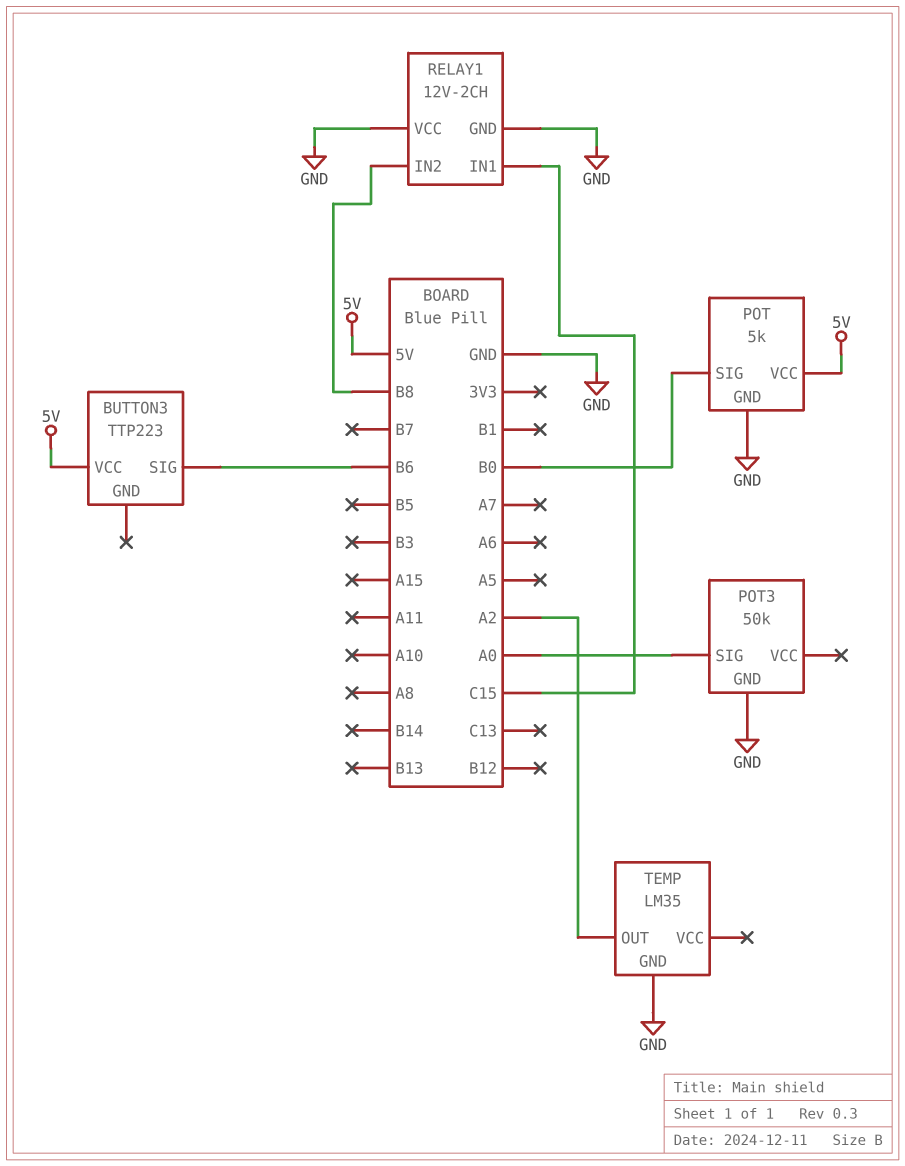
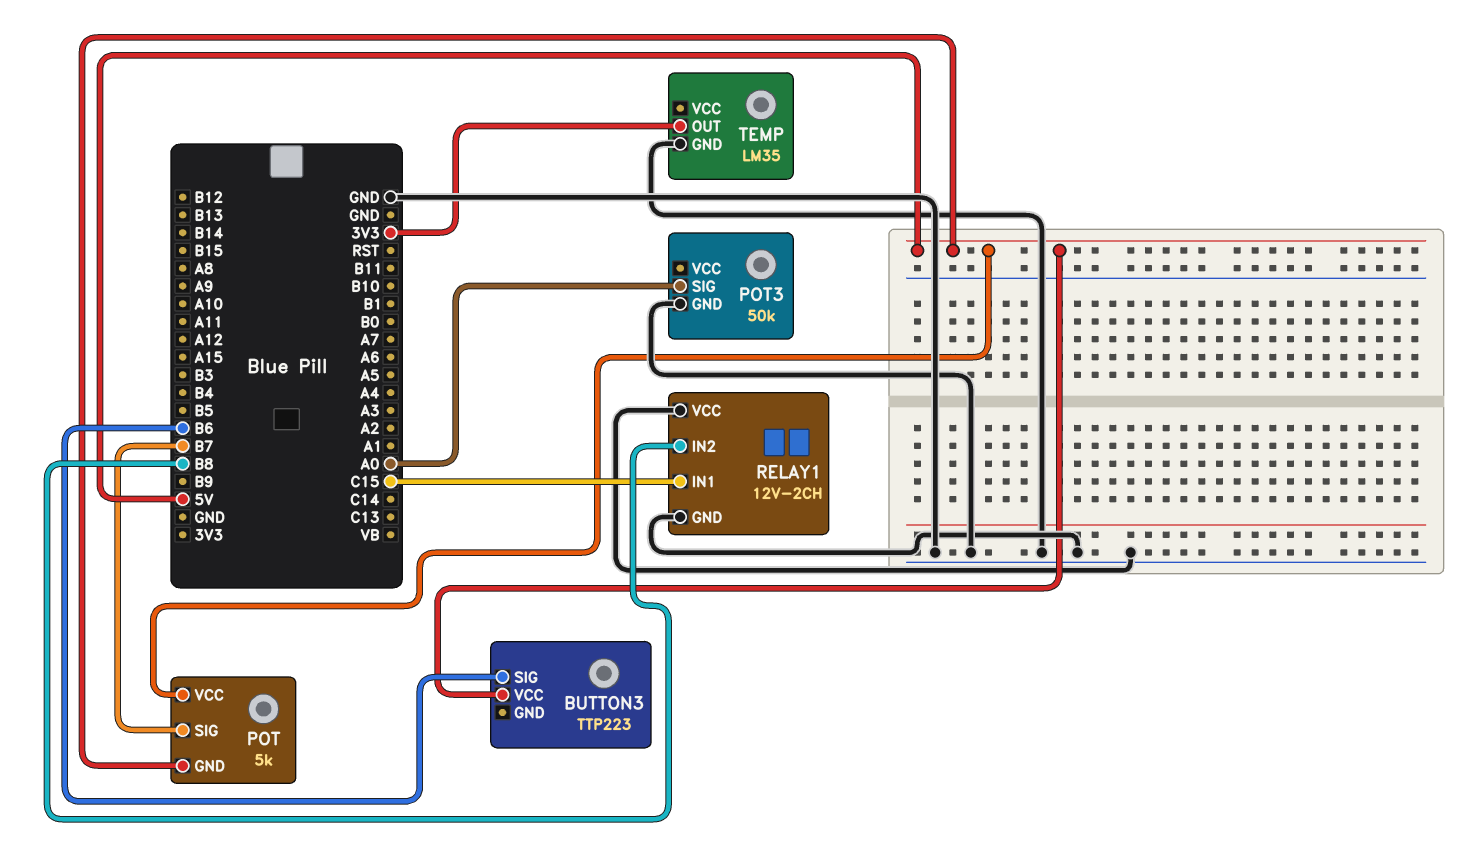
POT pin GND: GND -> 5V
POT pin SIG: B0 -> B7
TEMP pin OUT: A2 -> 3V3

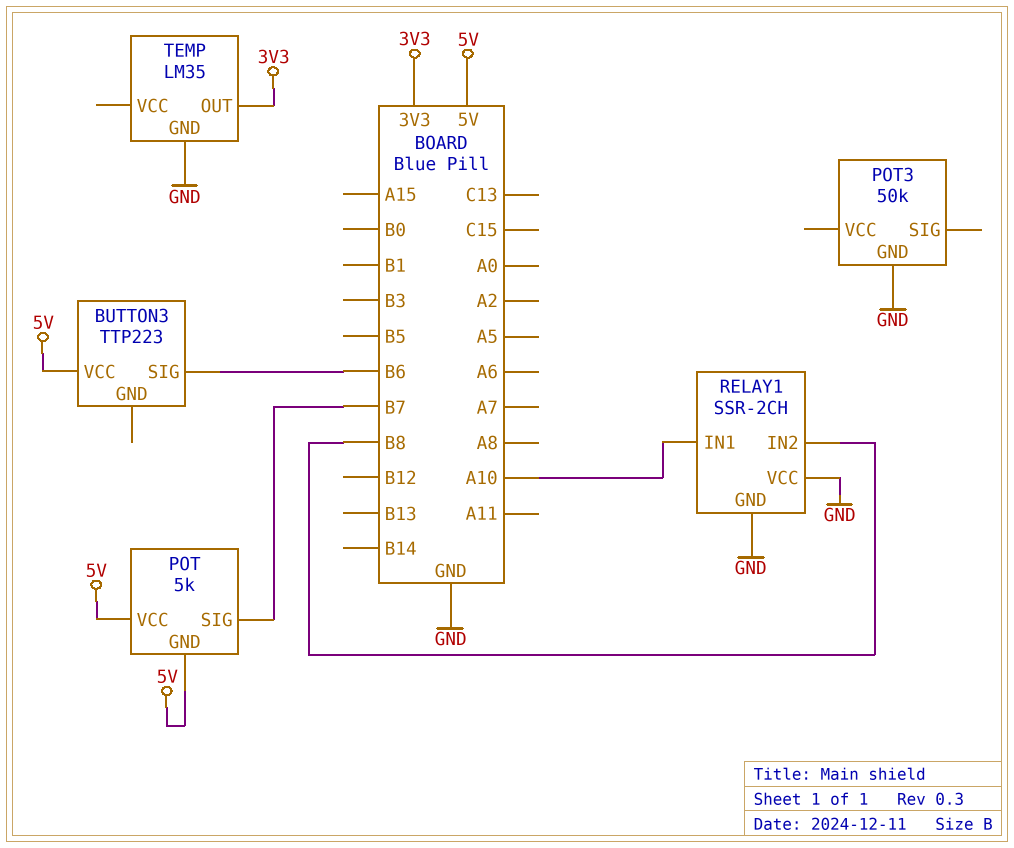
POT3 pin SIG: A0 -> none
RELAY1: 12V-2CH -> SSR-2CH
RELAY1 pin IN1: C15 -> A10

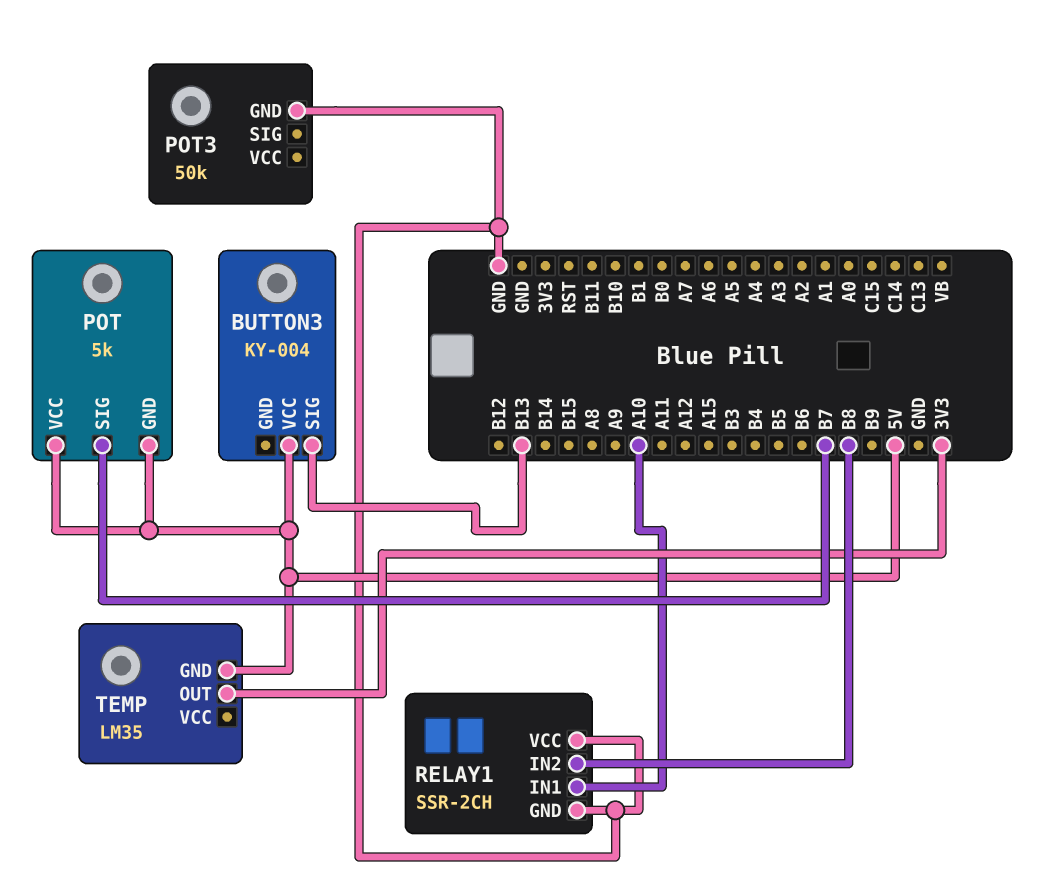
BUTTON3: TTP223 -> KY-004
BUTTON3 pin SIG: B6 -> B13
TEMP pin GND: GND -> 5V

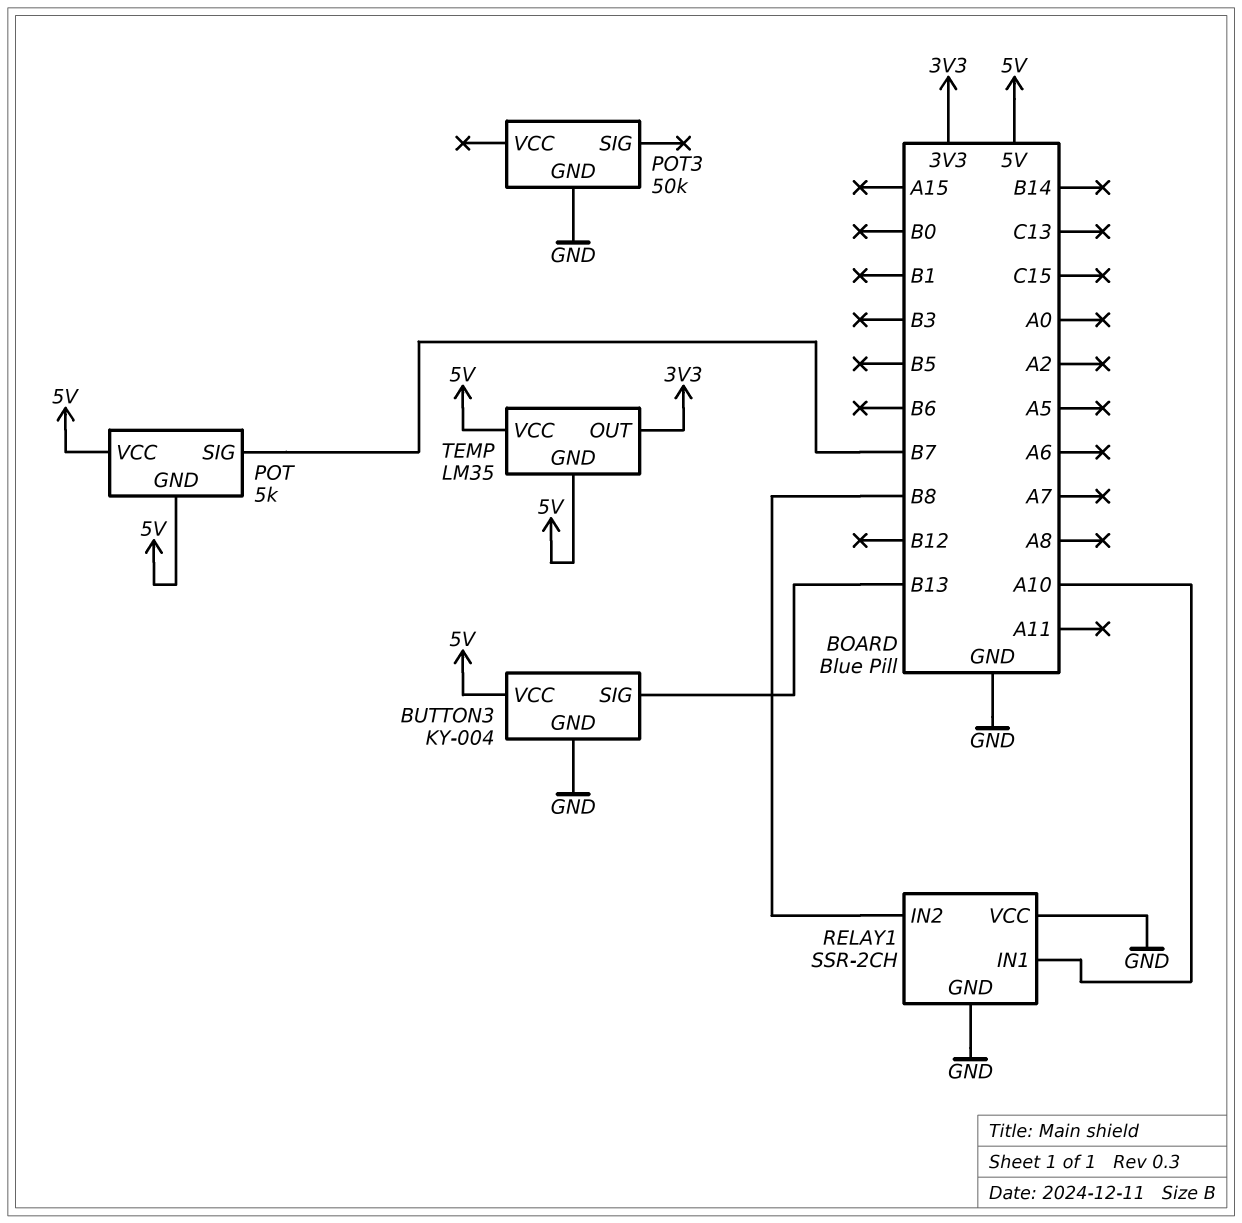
BUTTON3 pin GND: none -> GND
TEMP pin VCC: none -> 5V

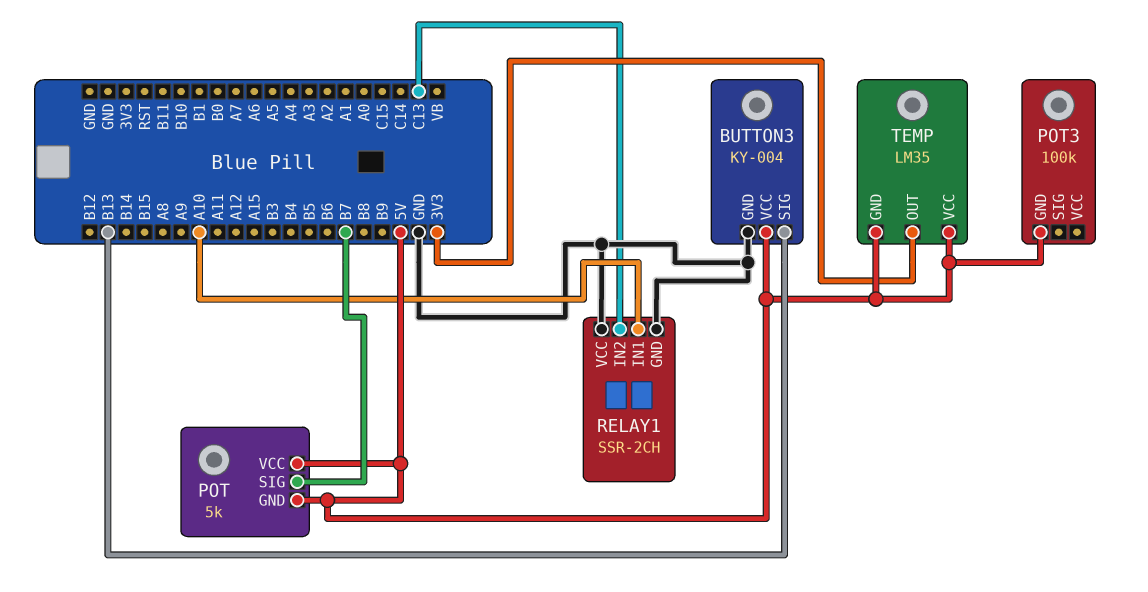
POT3: 50k -> 100k
POT3 pin GND: GND -> 5V
RELAY1 pin IN2: B8 -> C13

